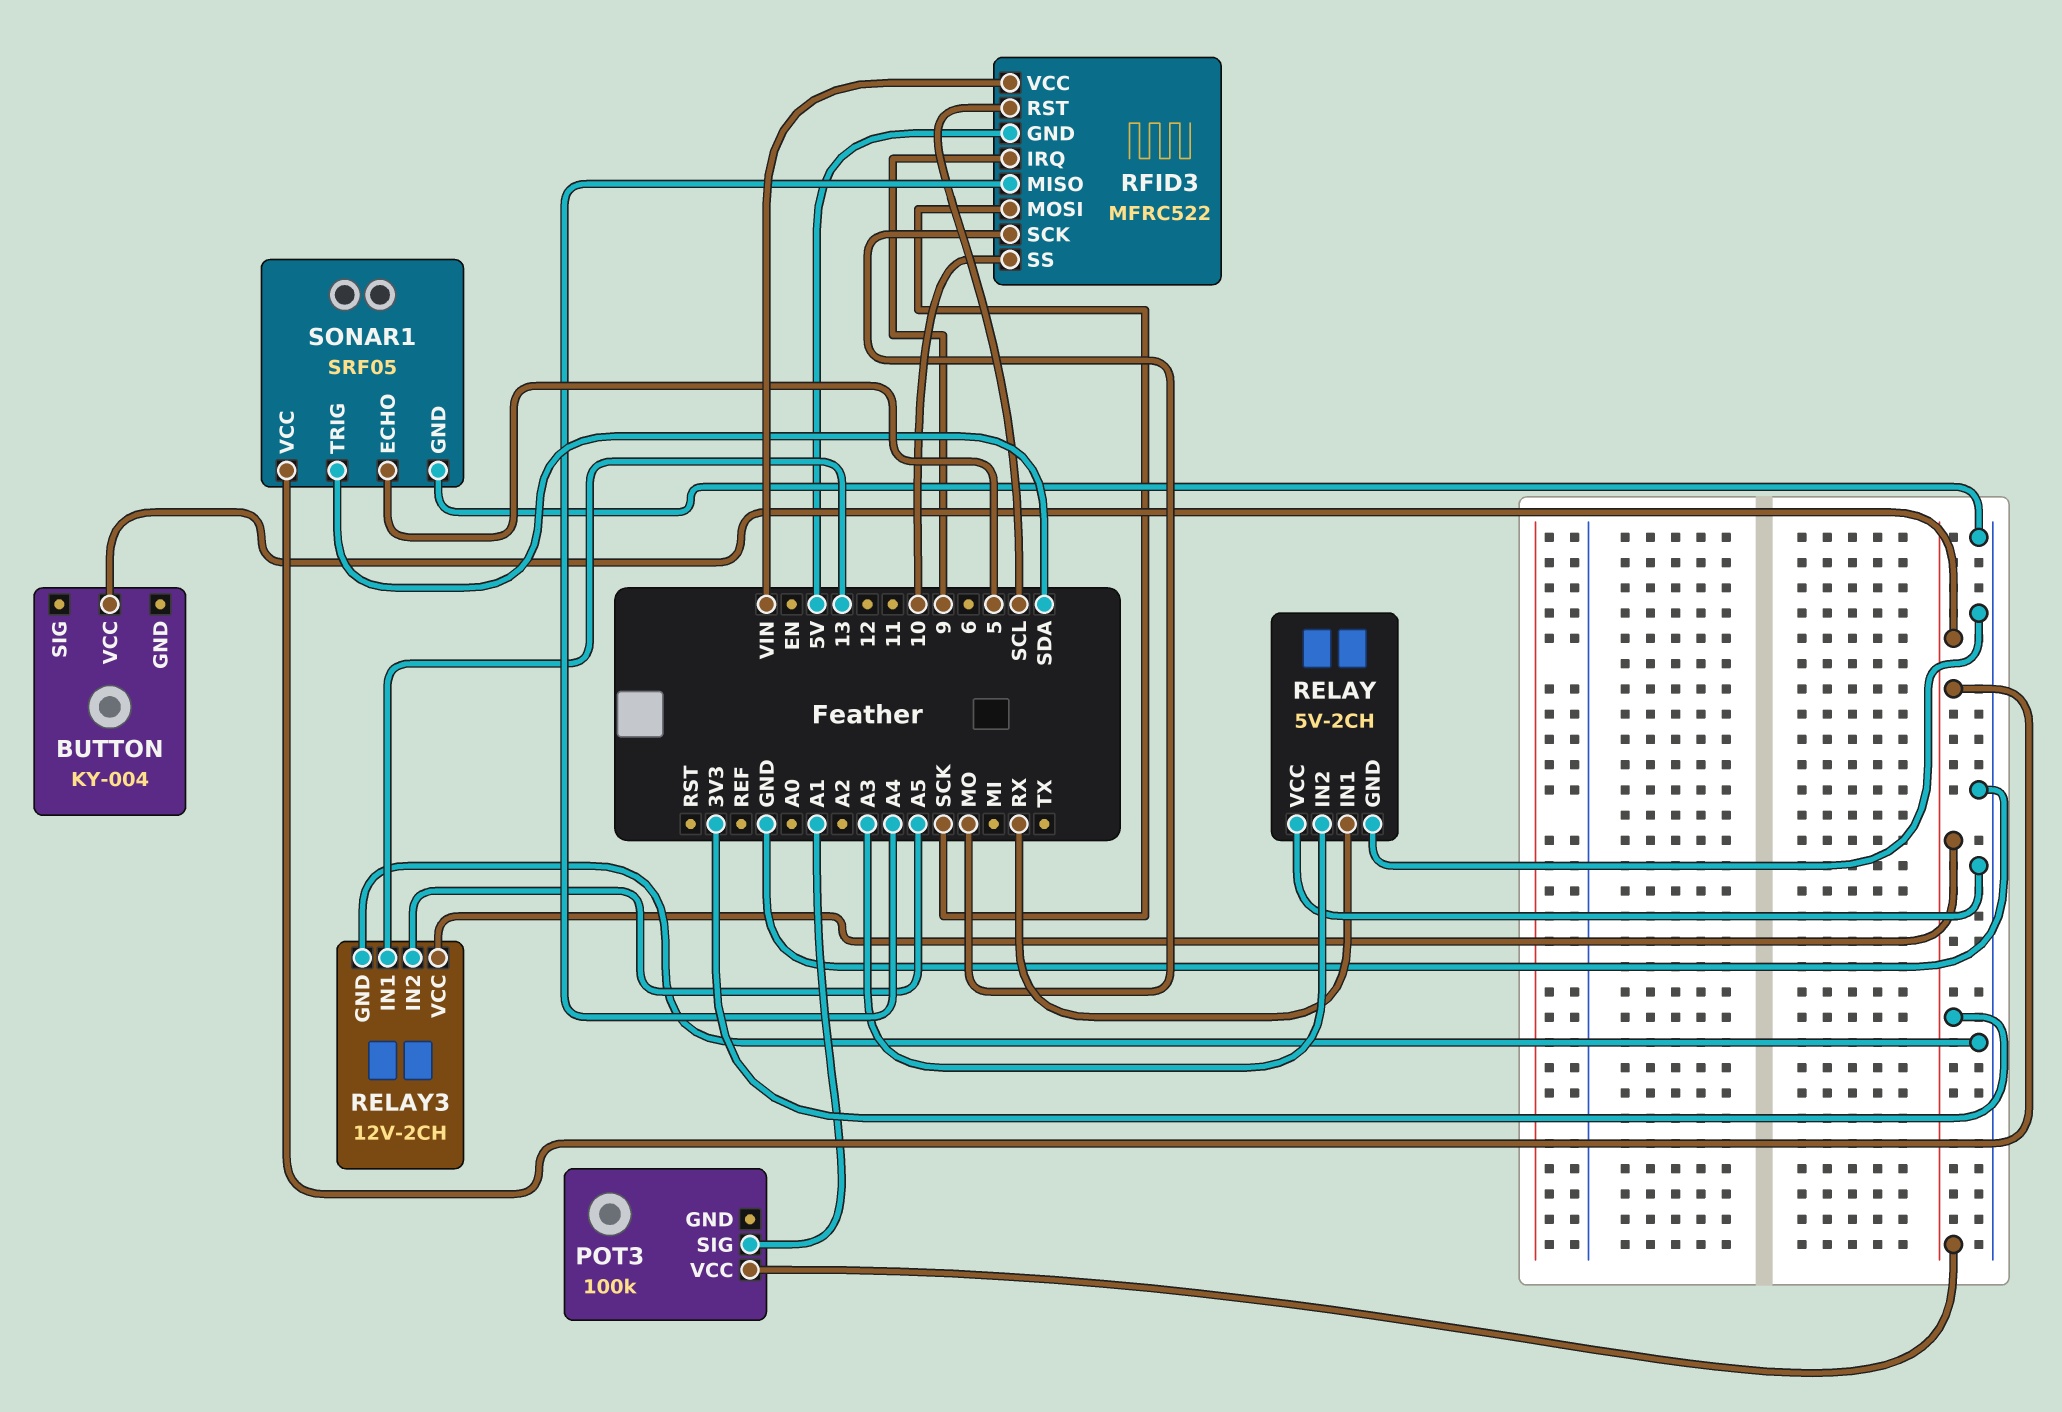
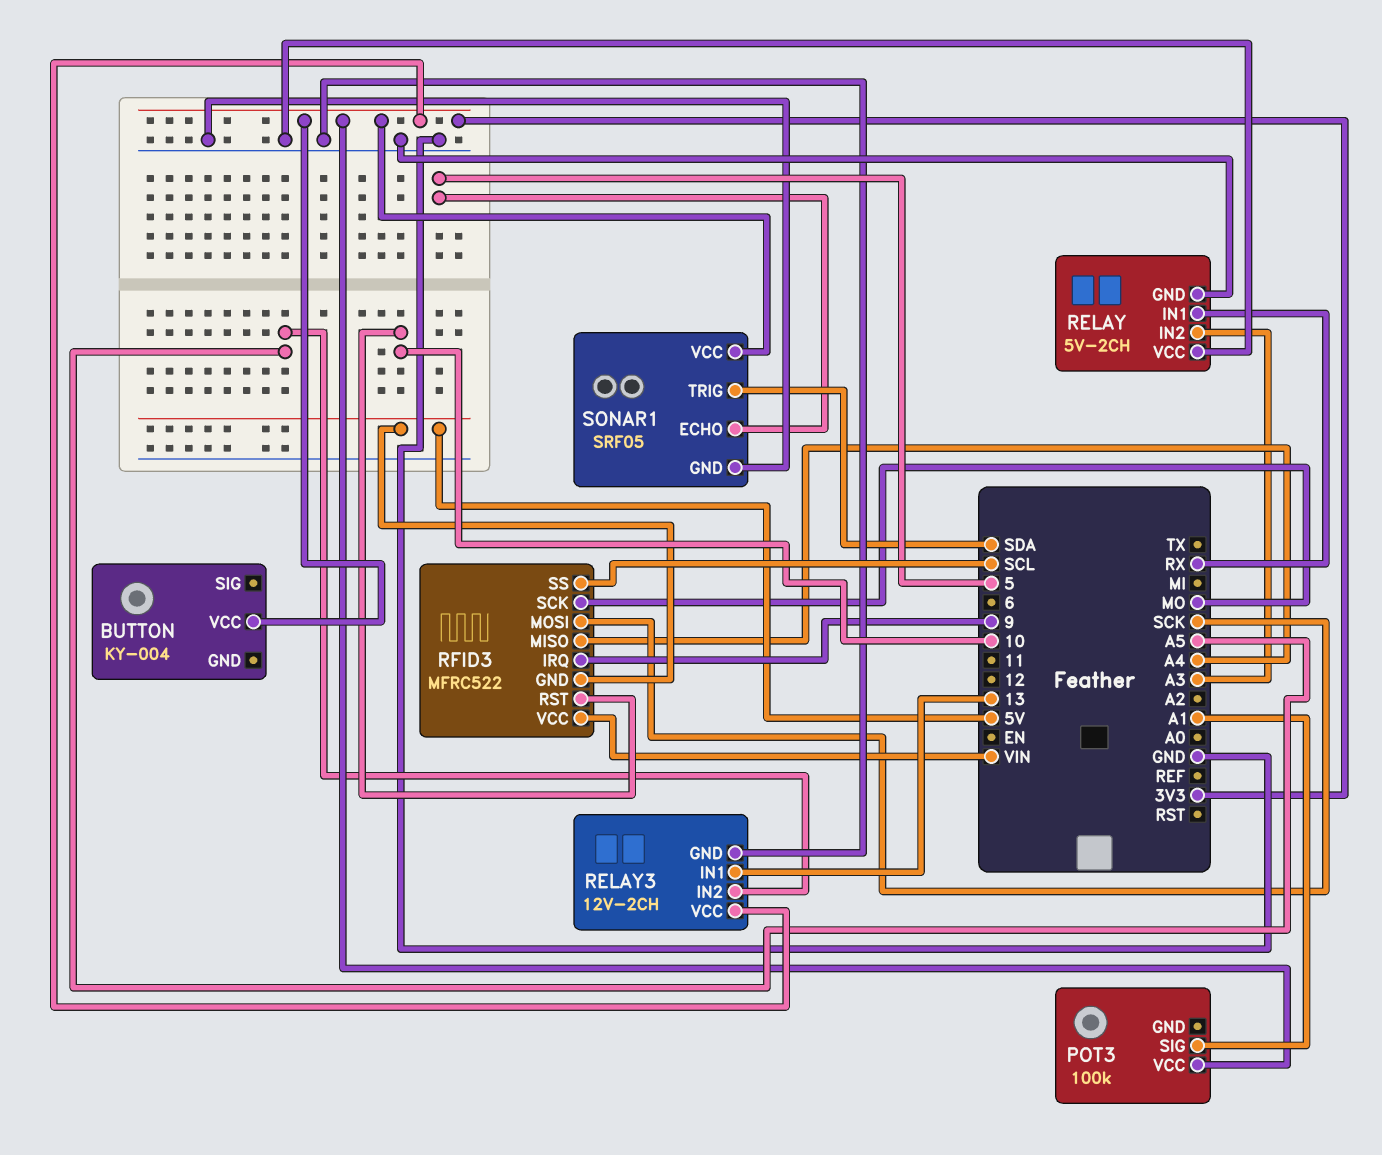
RFID3 pin RST: SCL -> 10
RFID3 pin SS: 10 -> SCL

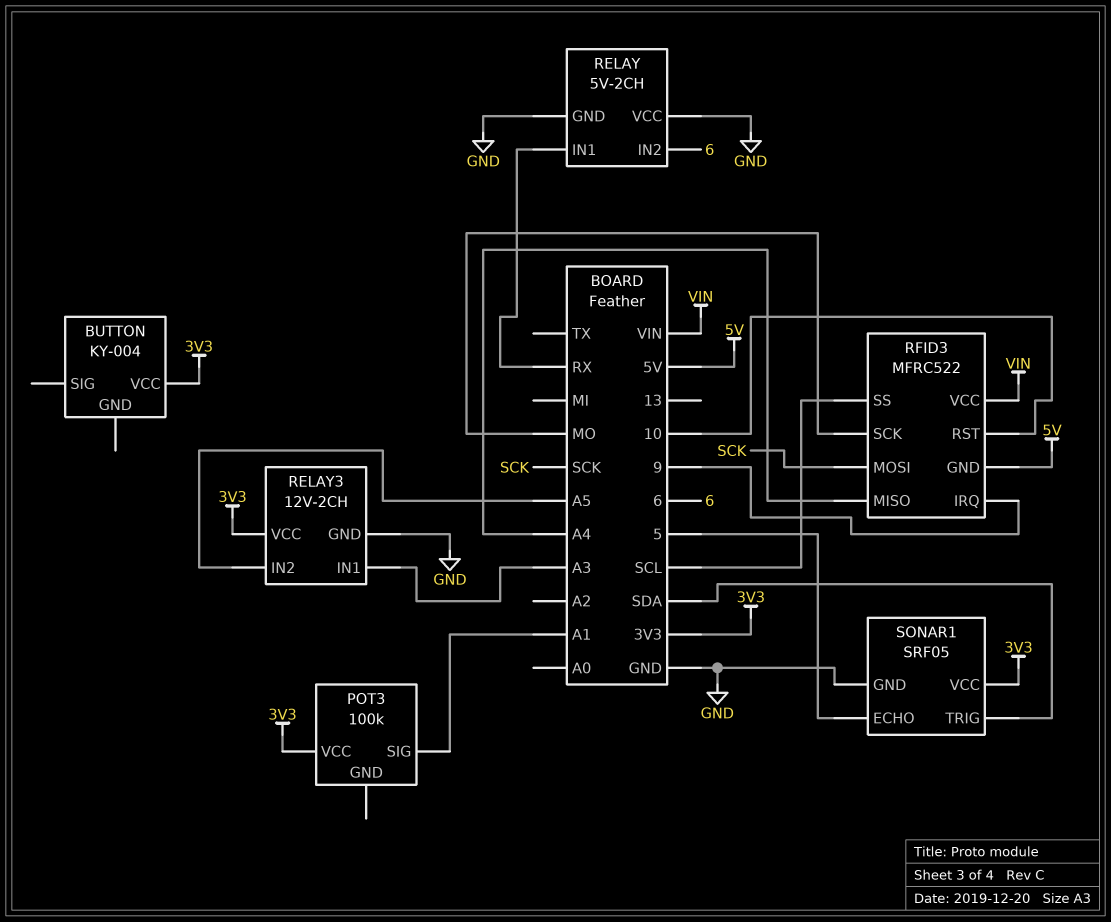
RELAY pin IN2: A3 -> 6
RELAY3 pin IN1: 13 -> A3

